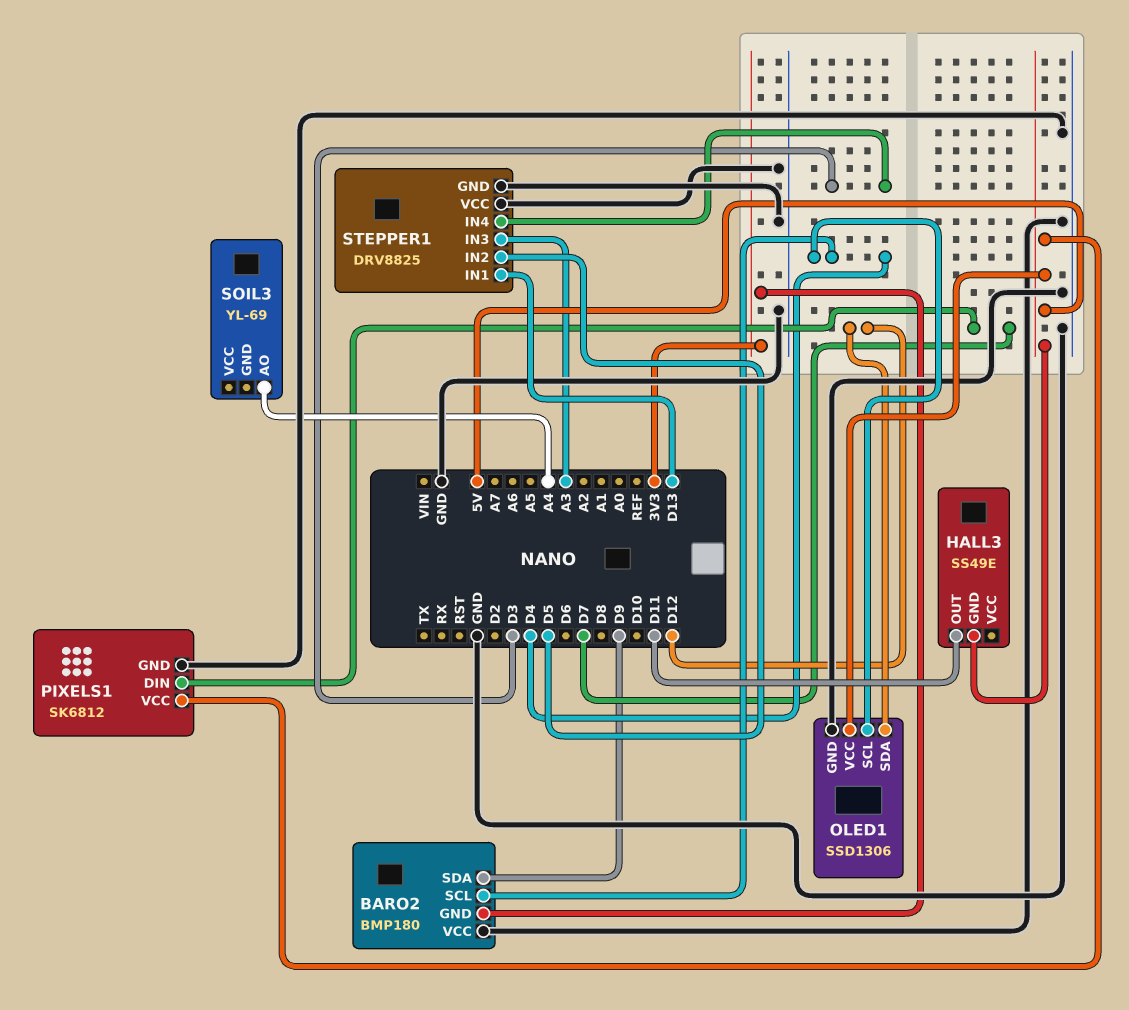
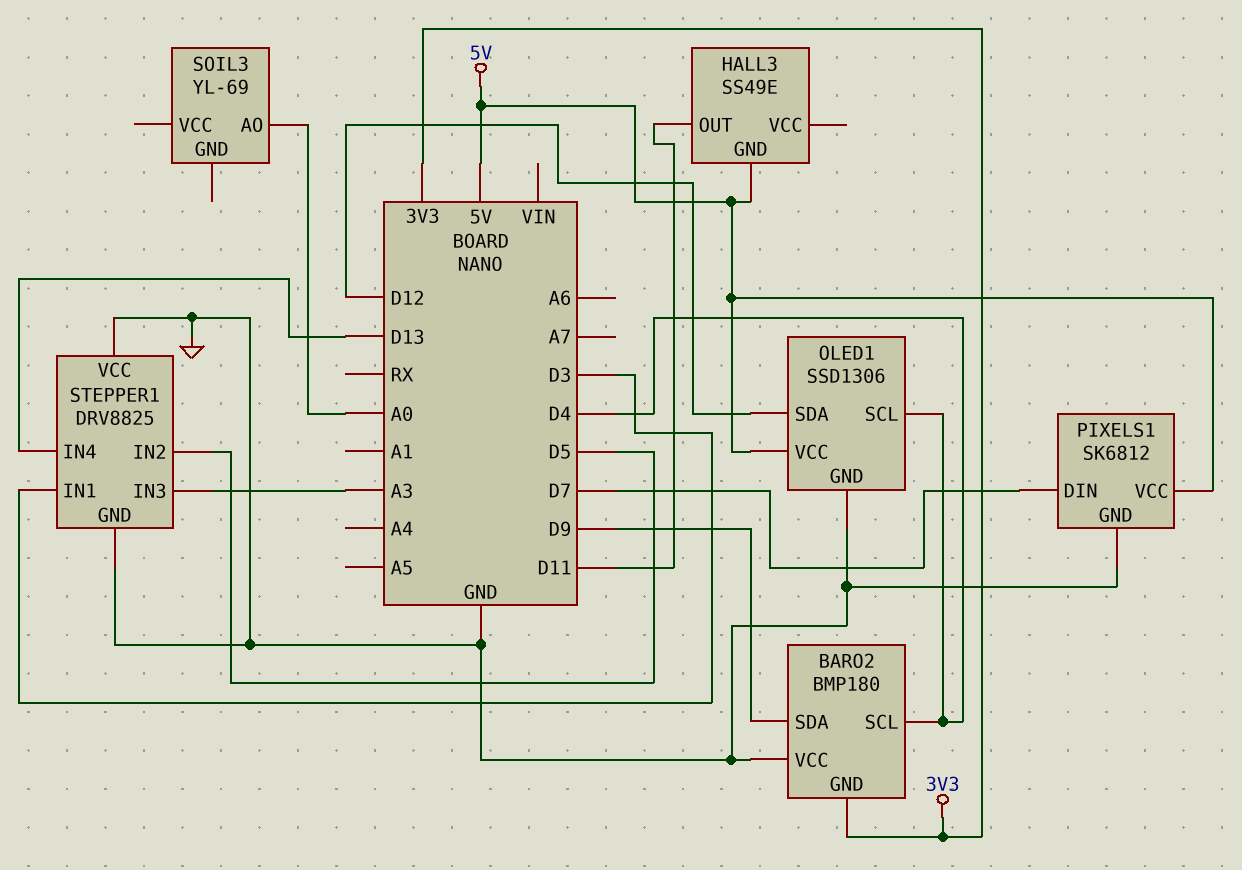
SOIL3 pin AO: A4 -> A0
STEPPER1 pin IN1: D13 -> D3
STEPPER1 pin IN4: D3 -> D13

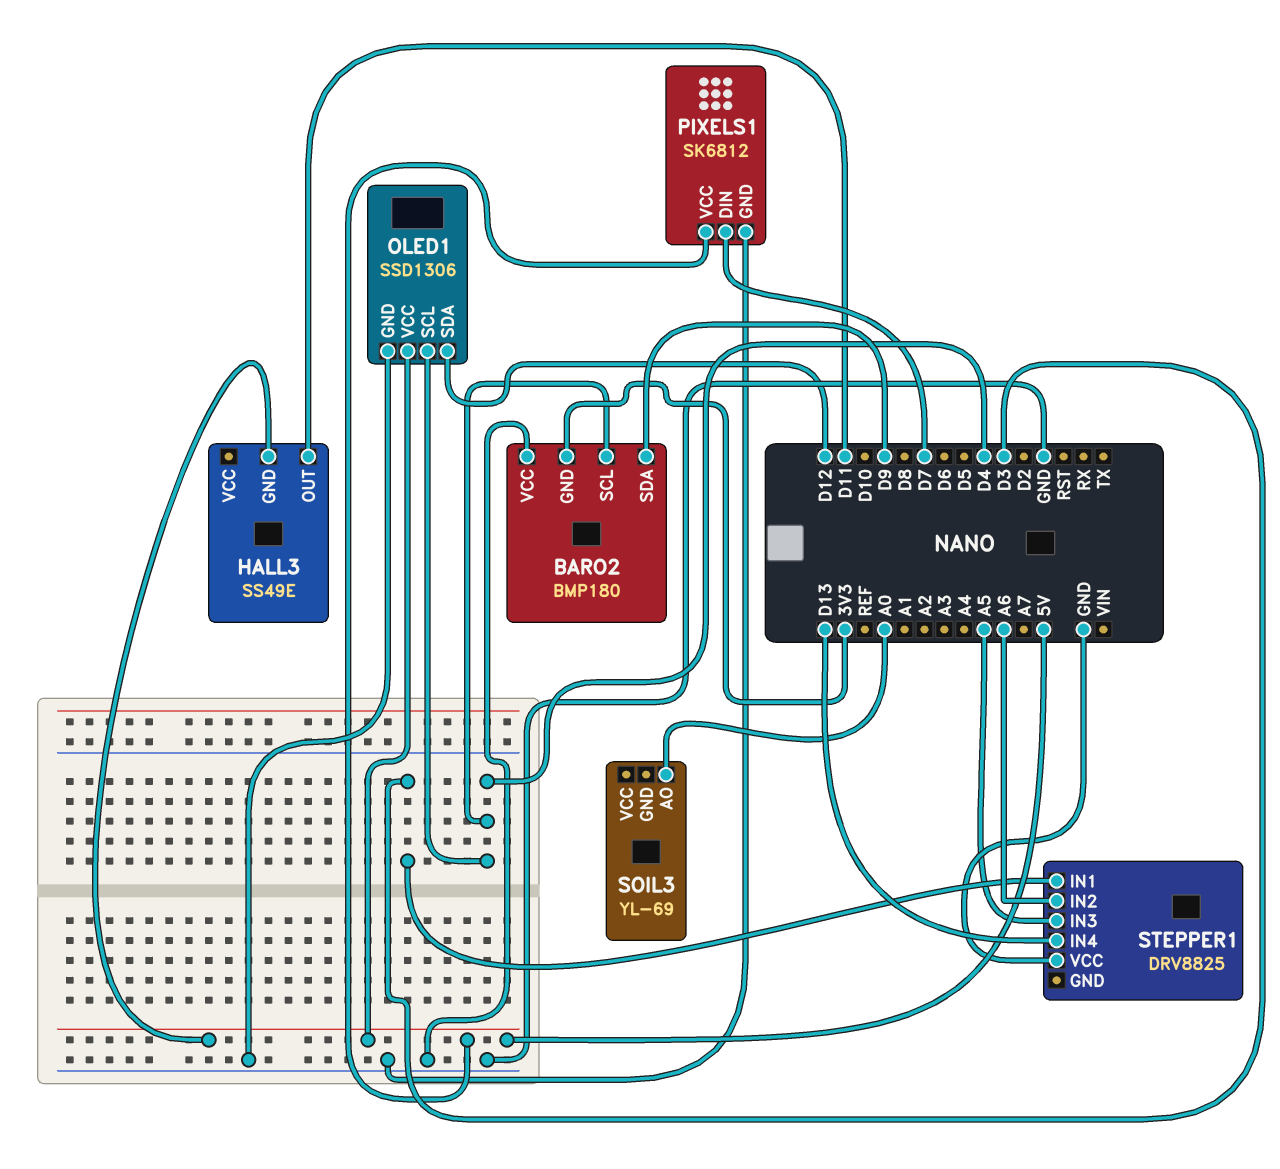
STEPPER1 pin GND: GND -> none
STEPPER1 pin IN2: D5 -> A6
STEPPER1 pin IN3: A3 -> A5

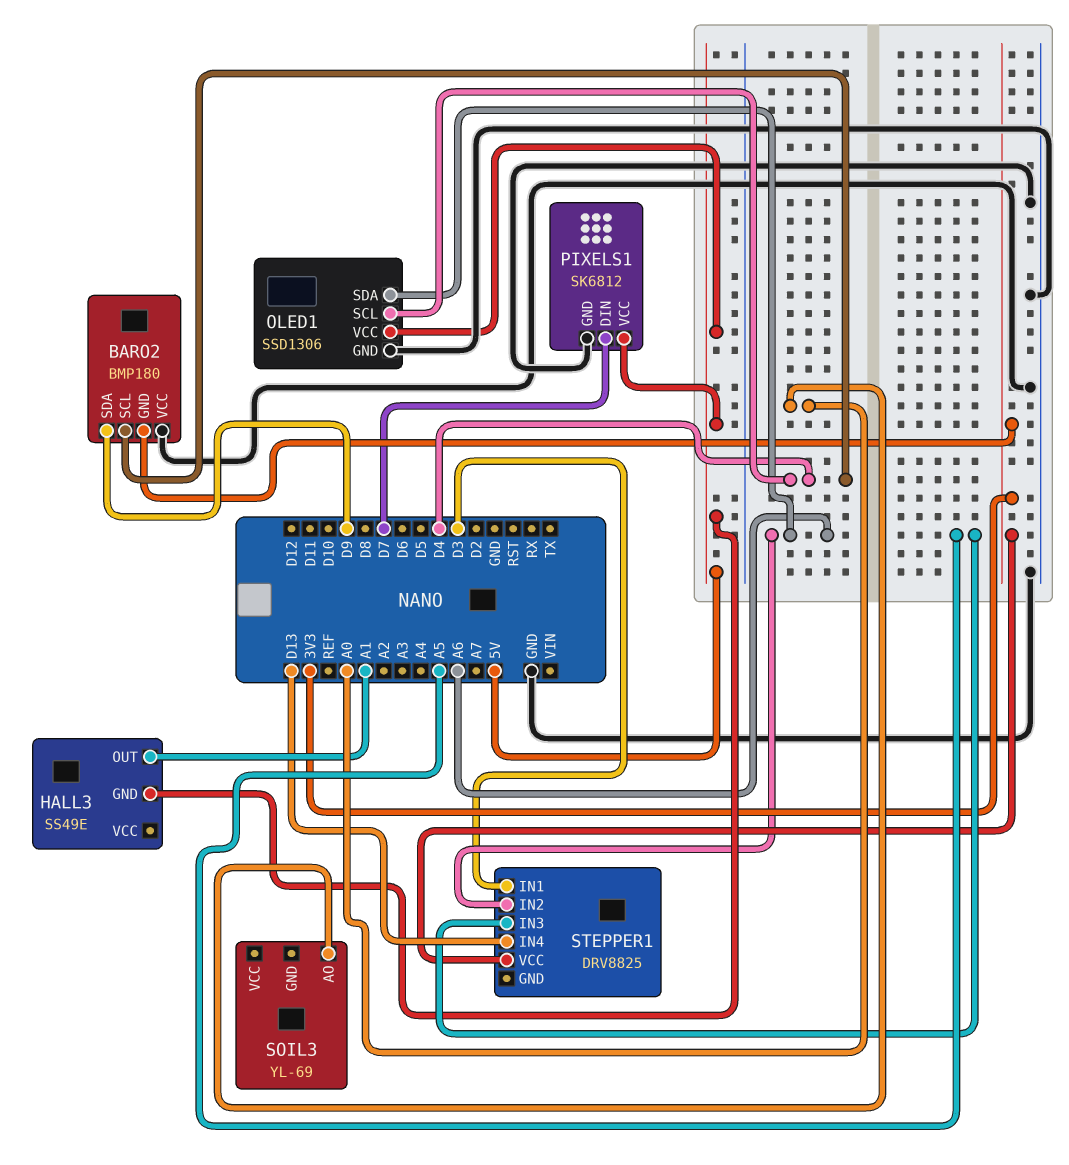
HALL3 pin OUT: D11 -> A1
OLED1 pin SDA: D12 -> A6
STEPPER1 pin VCC: GND -> 3V3

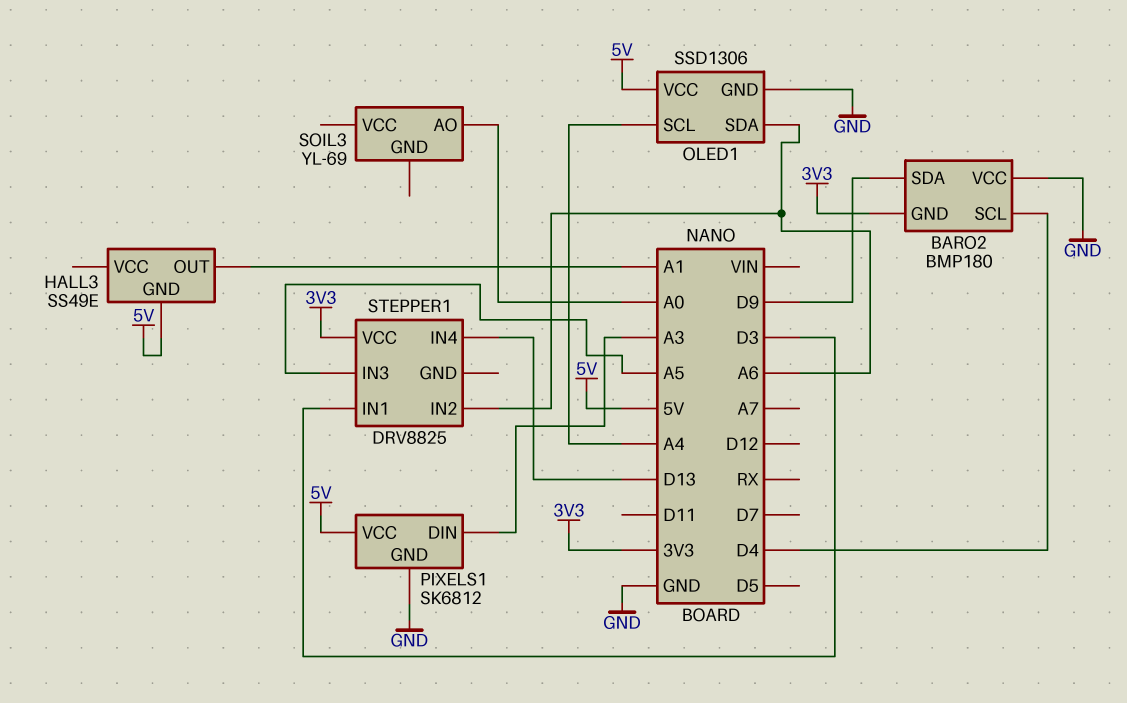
OLED1 pin SCL: D4 -> A4
PIXELS1 pin DIN: D7 -> A3

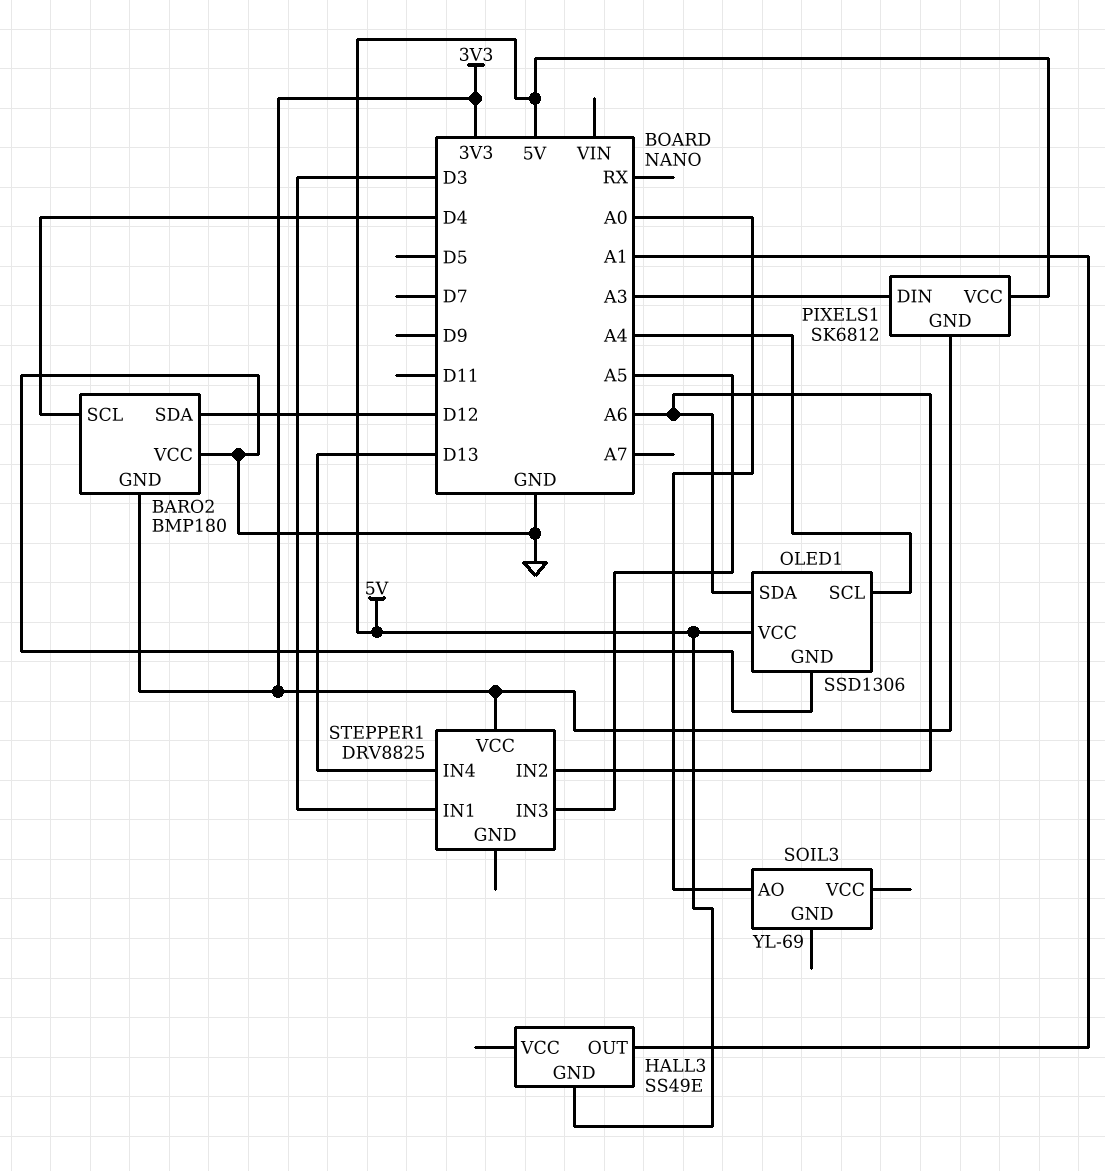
BARO2 pin SDA: D9 -> D12
PIXELS1 pin GND: GND -> 3V3

